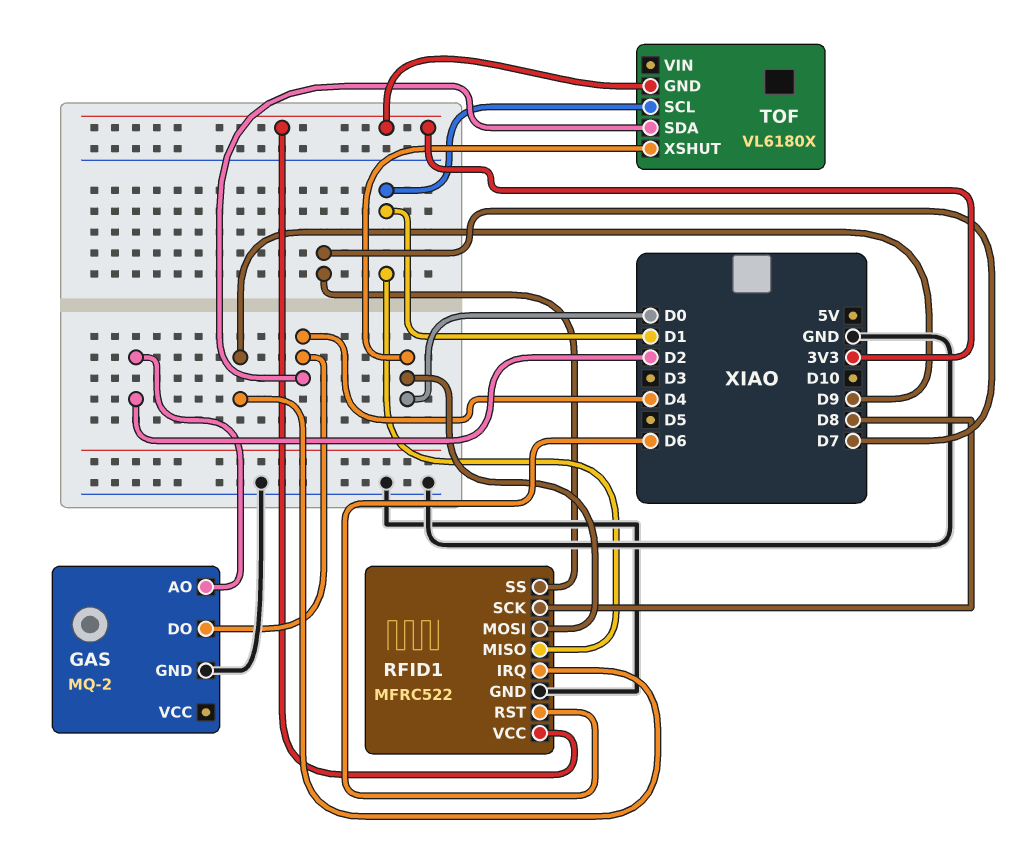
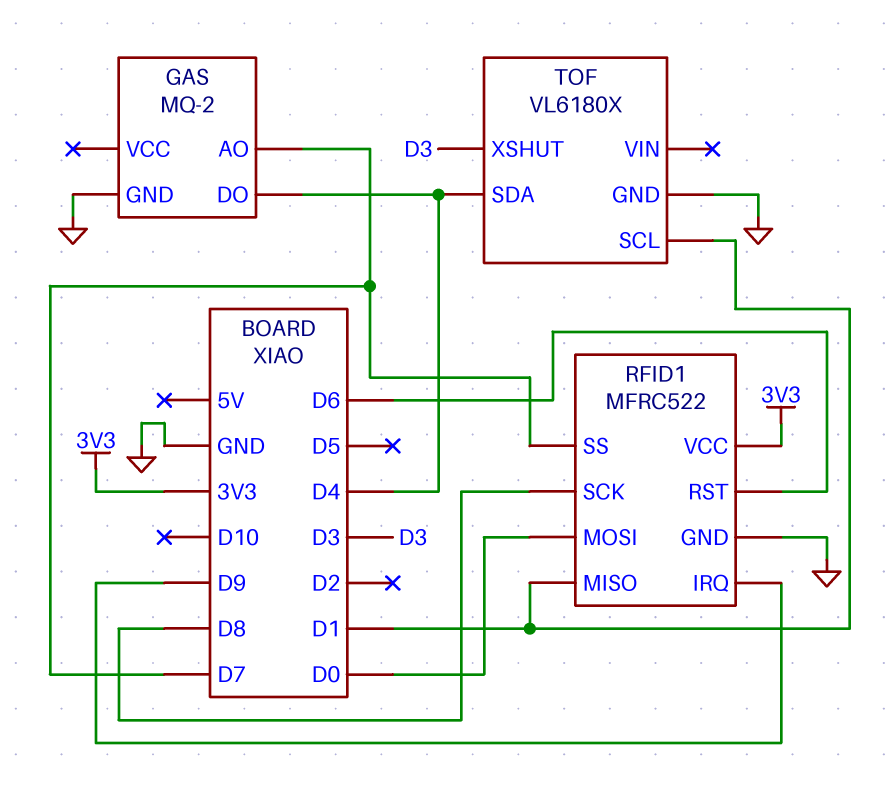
GAS pin AO: D2 -> D7
TOF pin GND: 3V3 -> GND
TOF pin XSHUT: D0 -> D3

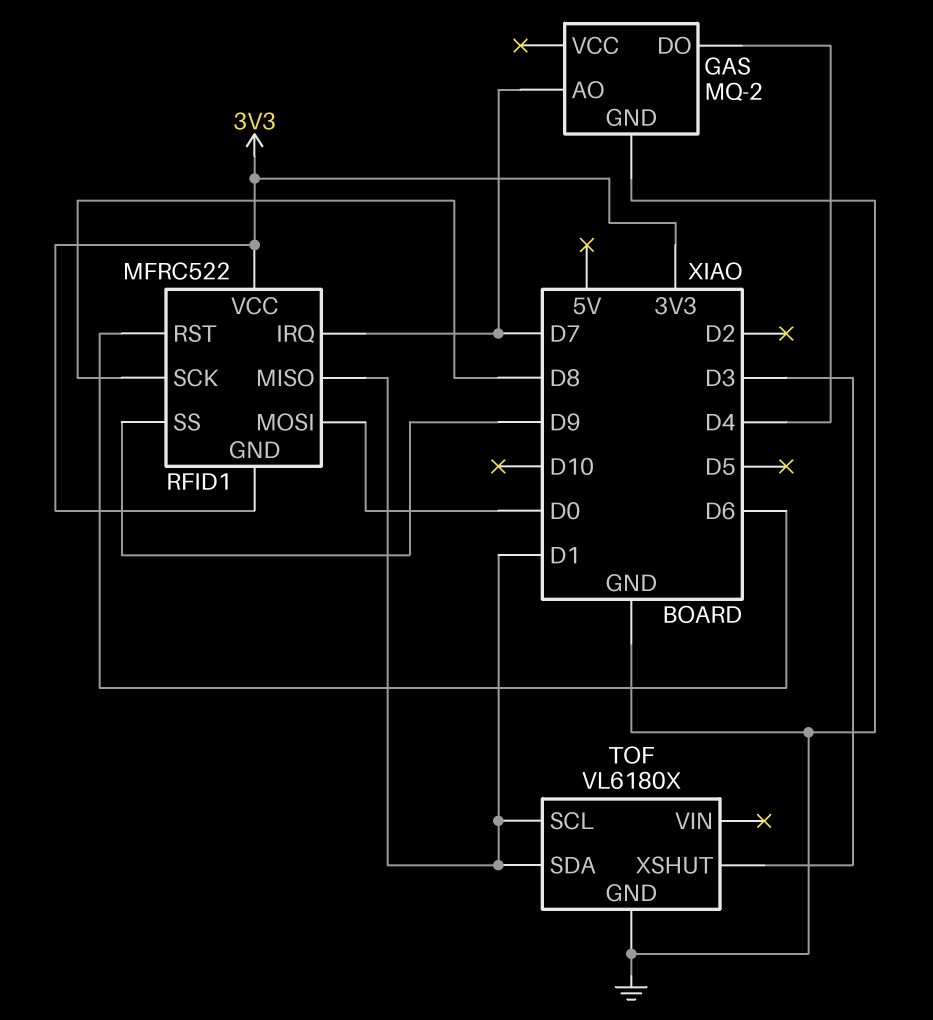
RFID1 pin GND: GND -> 3V3
RFID1 pin IRQ: D9 -> D7
RFID1 pin SS: D7 -> D9
TOF pin SDA: D4 -> D1

